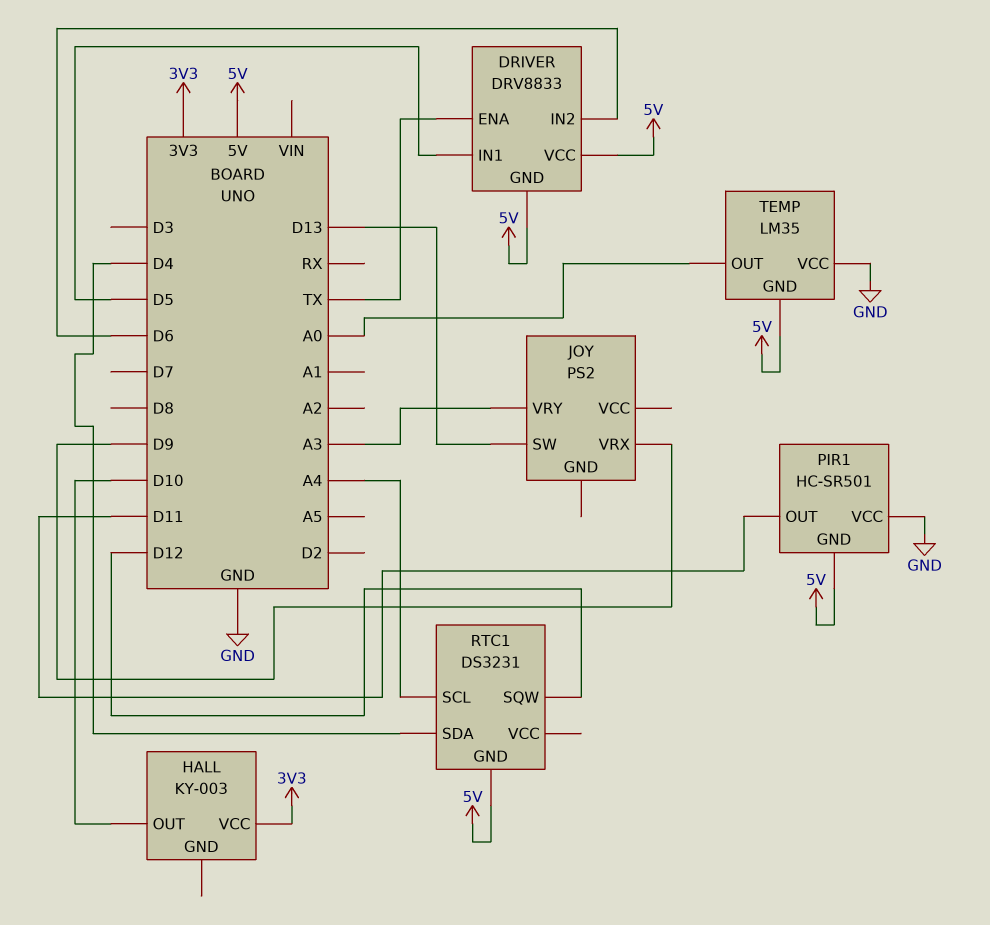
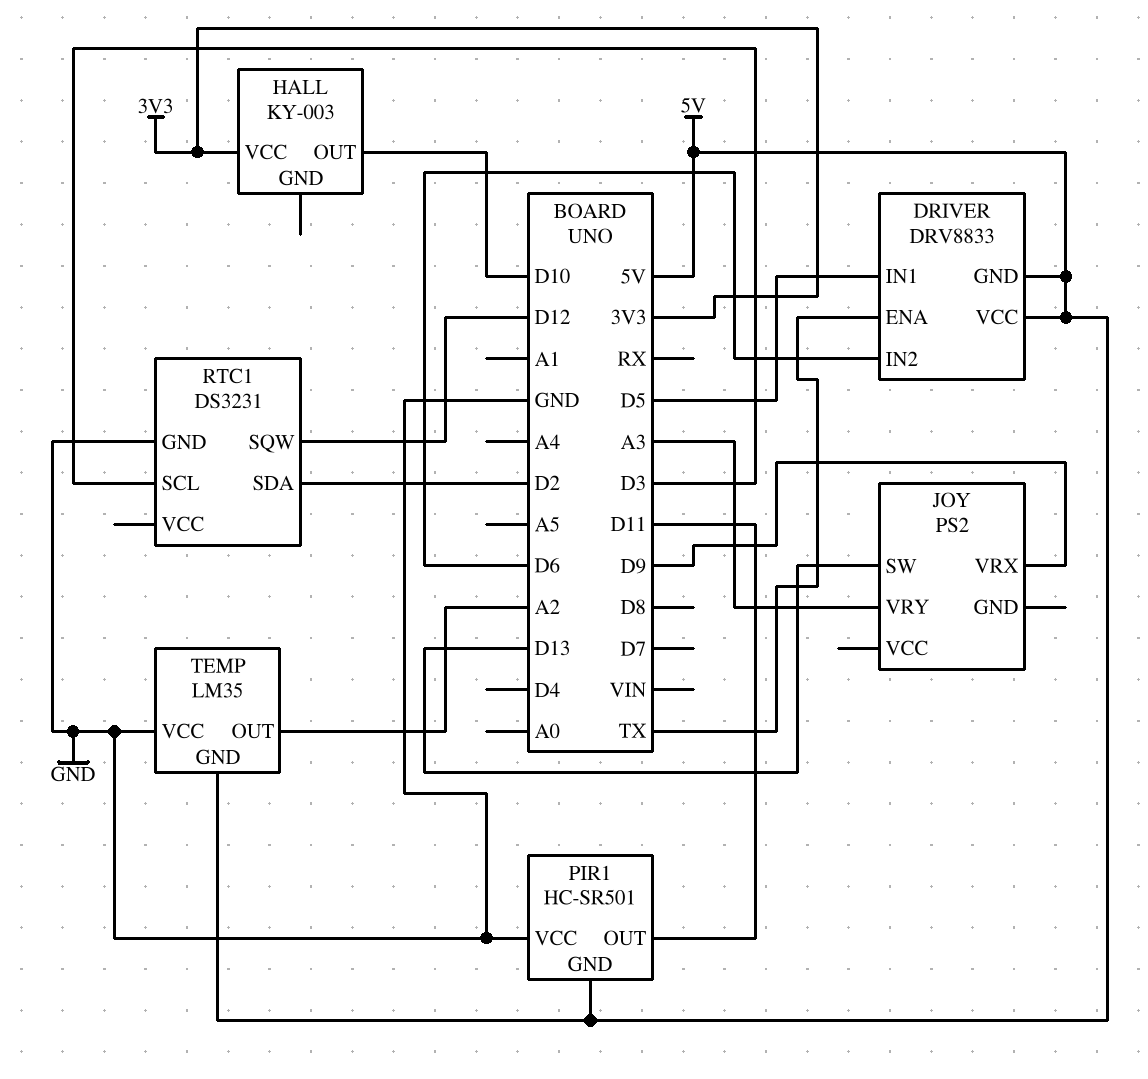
RTC1 pin GND: 5V -> GND
RTC1 pin SCL: A4 -> D3
RTC1 pin SDA: D4 -> D2
TEMP pin OUT: A0 -> A2

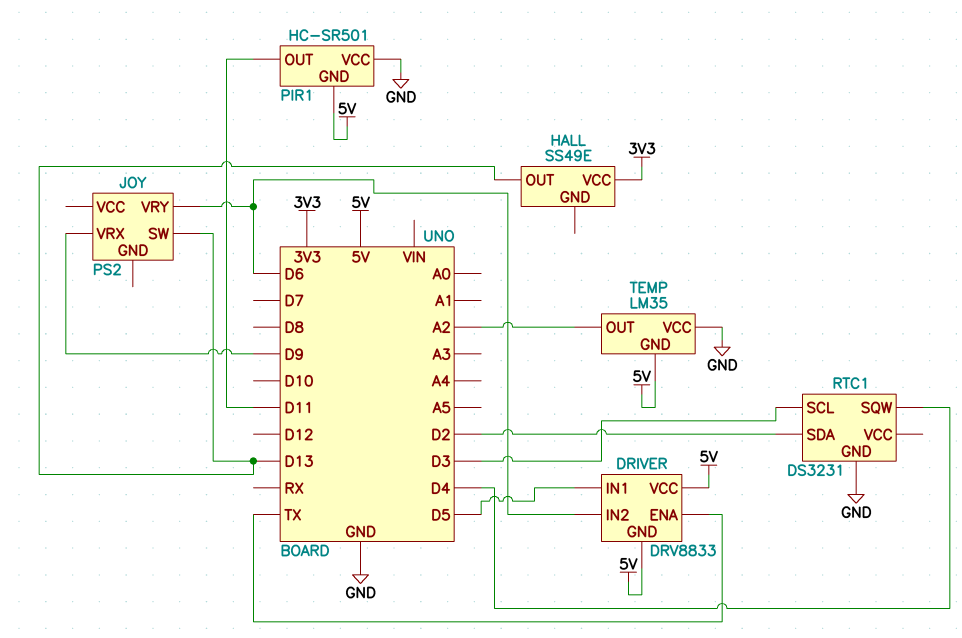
HALL: KY-003 -> SS49E
HALL pin OUT: D10 -> D13
JOY pin VRY: A3 -> D6
RTC1 pin SQW: D12 -> D4

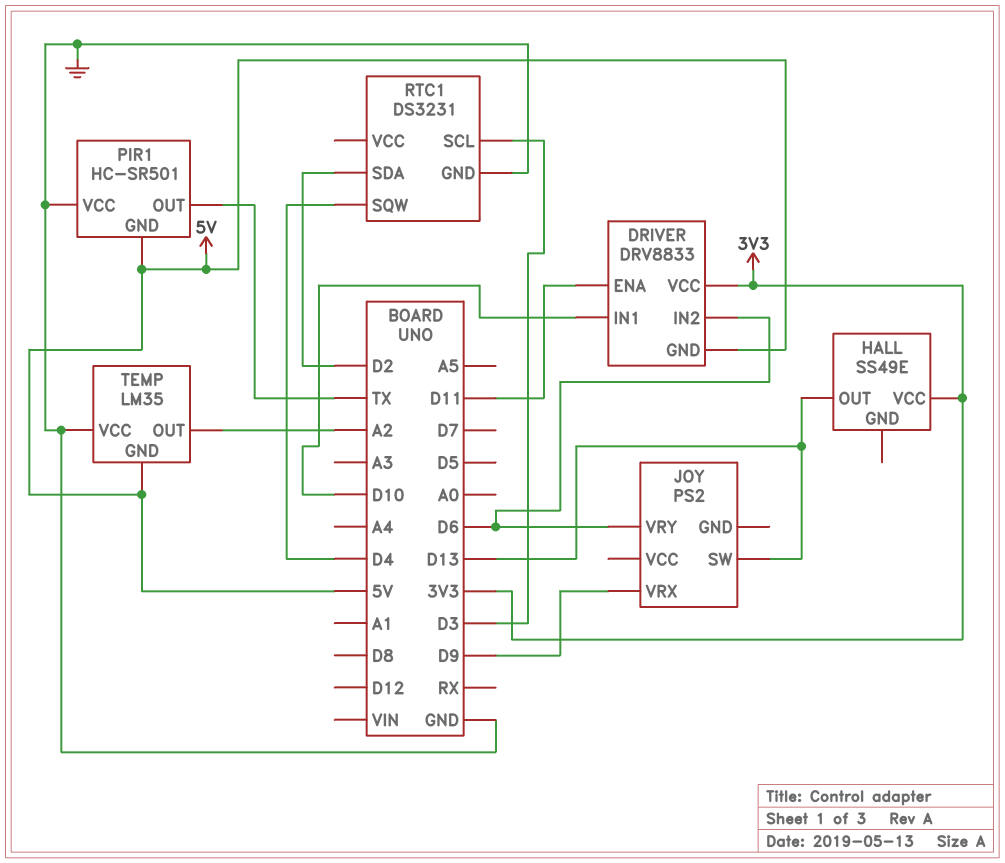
DRIVER pin ENA: TX -> D11
DRIVER pin IN1: D5 -> D10
DRIVER pin VCC: 5V -> 3V3
PIR1 pin OUT: D11 -> TX

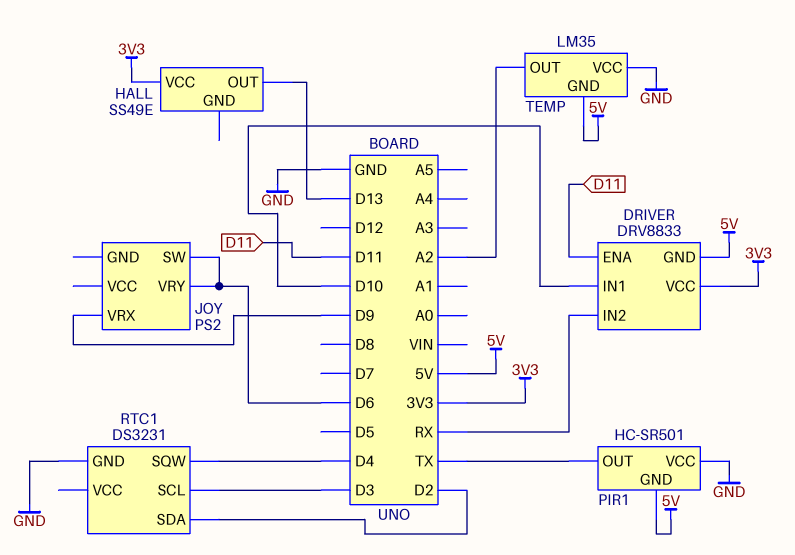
DRIVER pin IN2: D6 -> RX
JOY pin SW: D13 -> D6

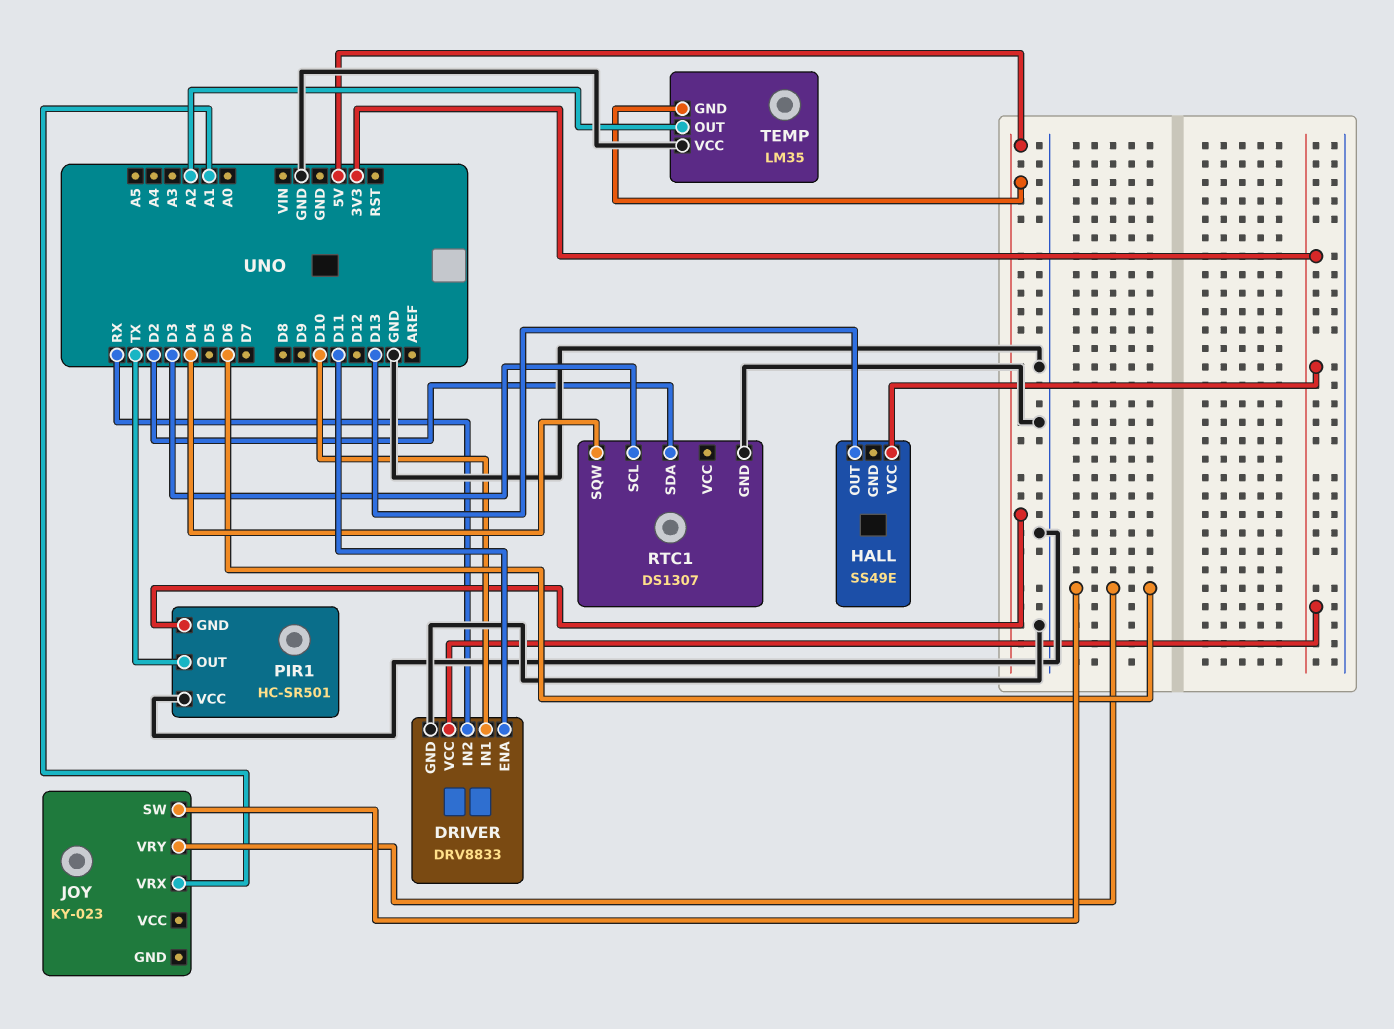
DRIVER pin GND: 5V -> GND
JOY: PS2 -> KY-023
JOY pin VRX: D9 -> A1
RTC1: DS3231 -> DS1307

